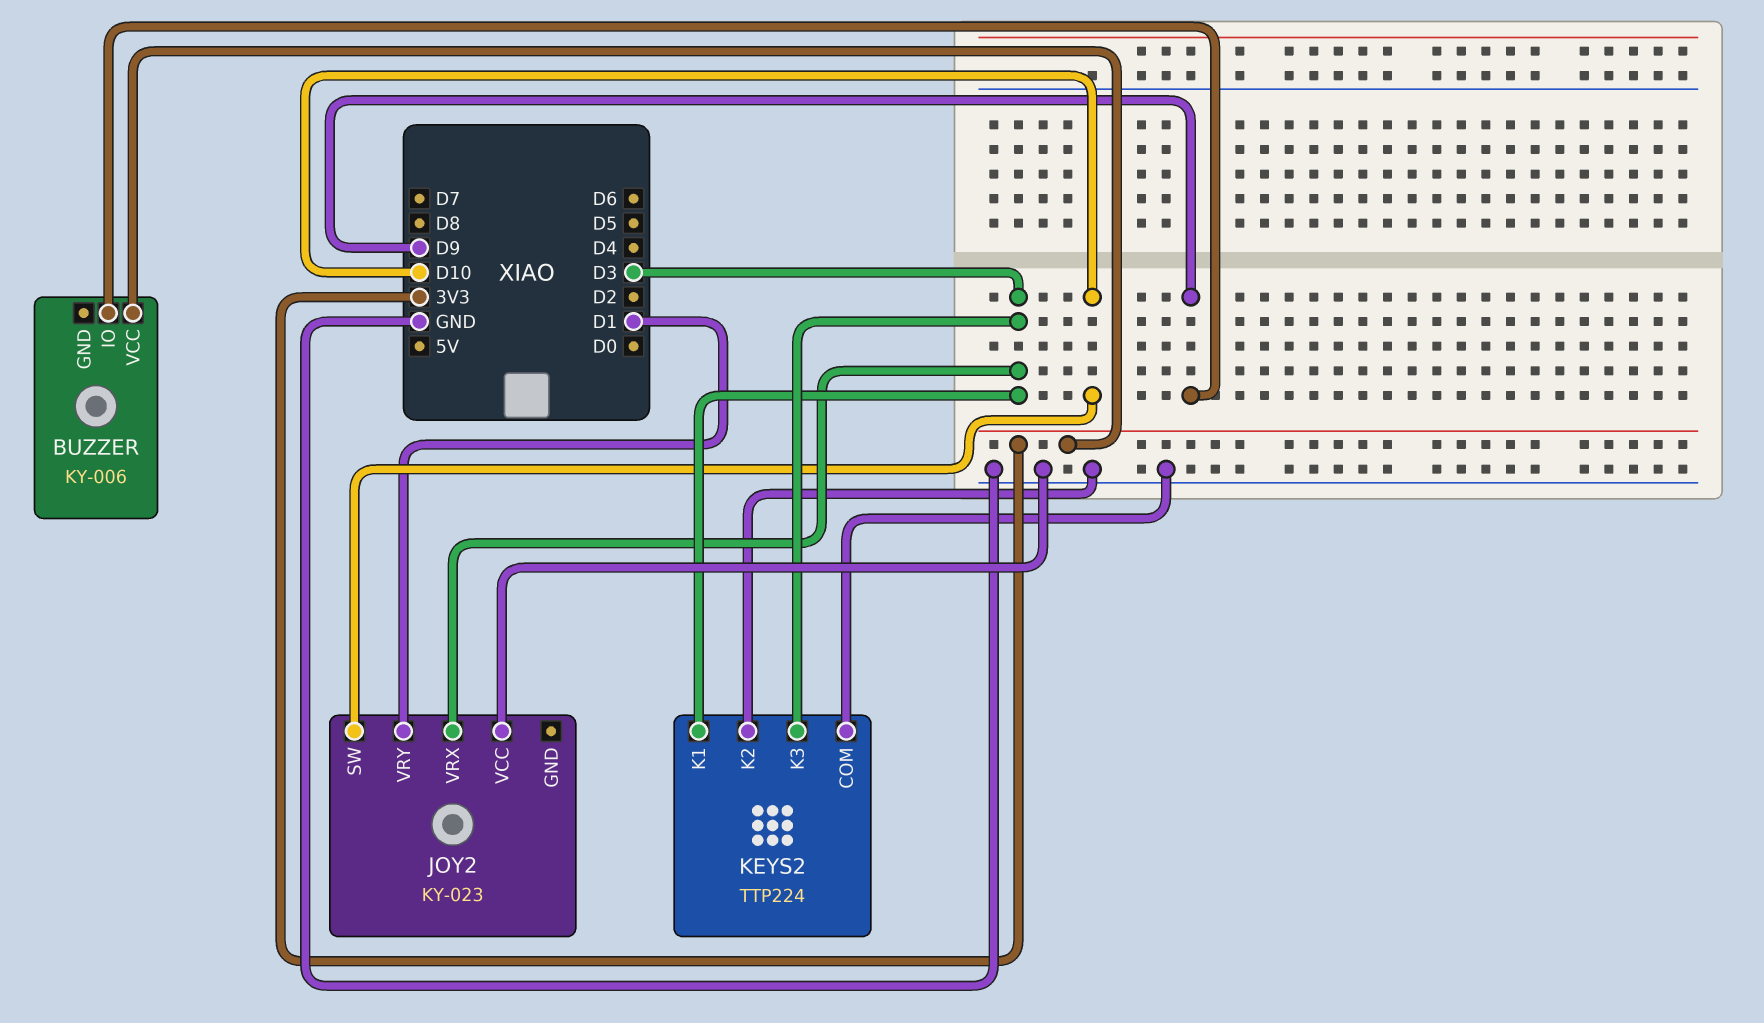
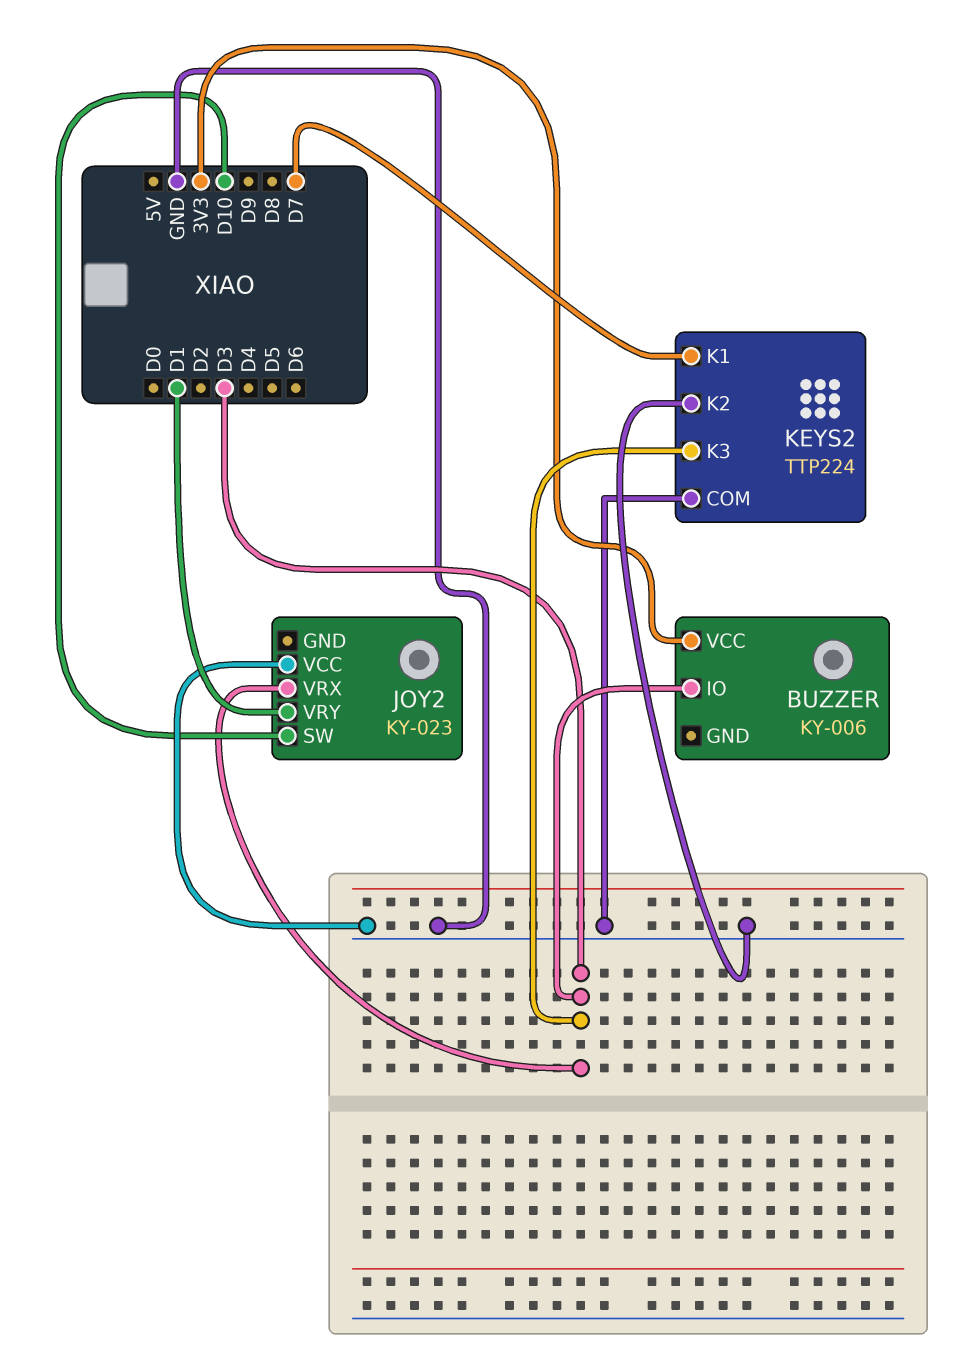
BUZZER pin IO: D9 -> D3
KEYS2 pin K1: D3 -> D7

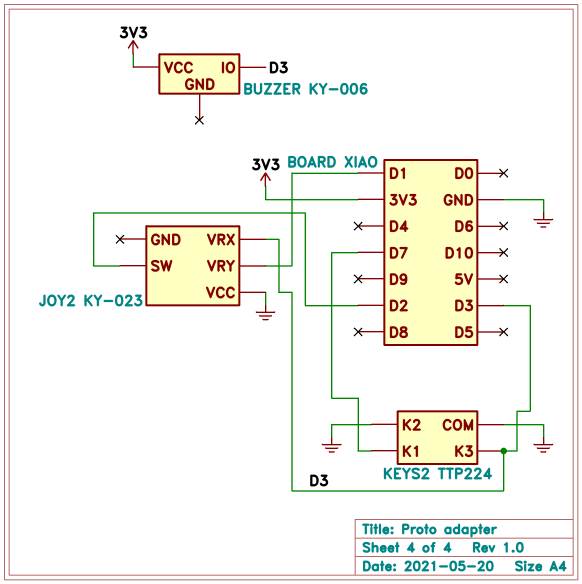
JOY2 pin SW: D10 -> D2

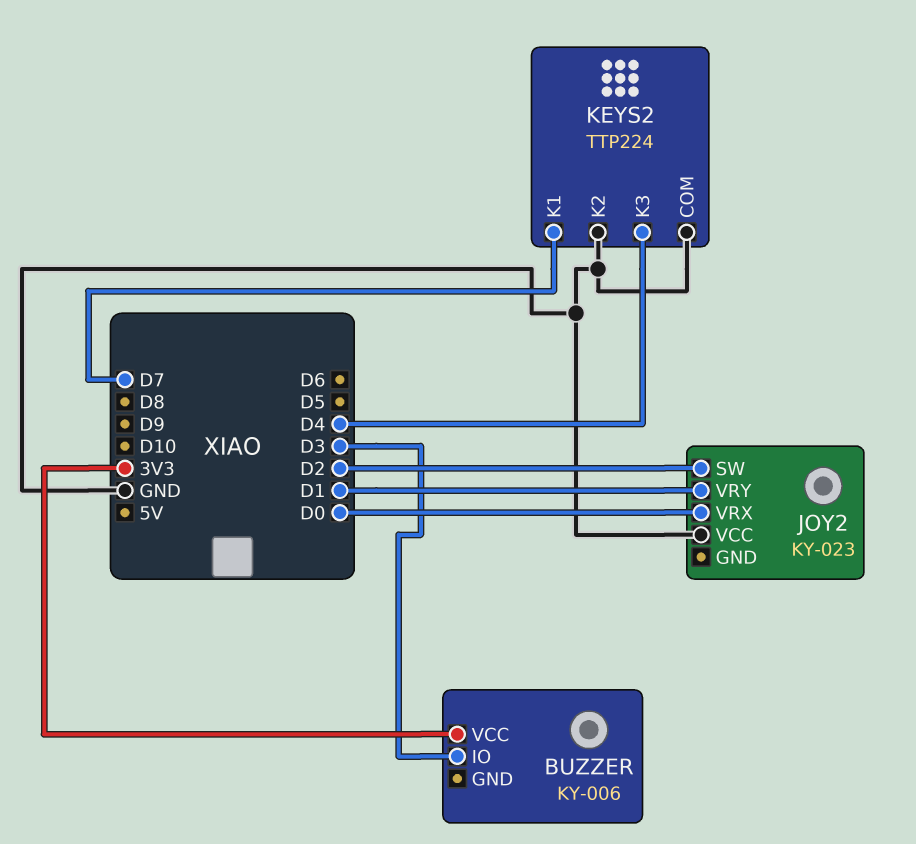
JOY2 pin VRX: D3 -> D0
KEYS2 pin K3: D3 -> D4

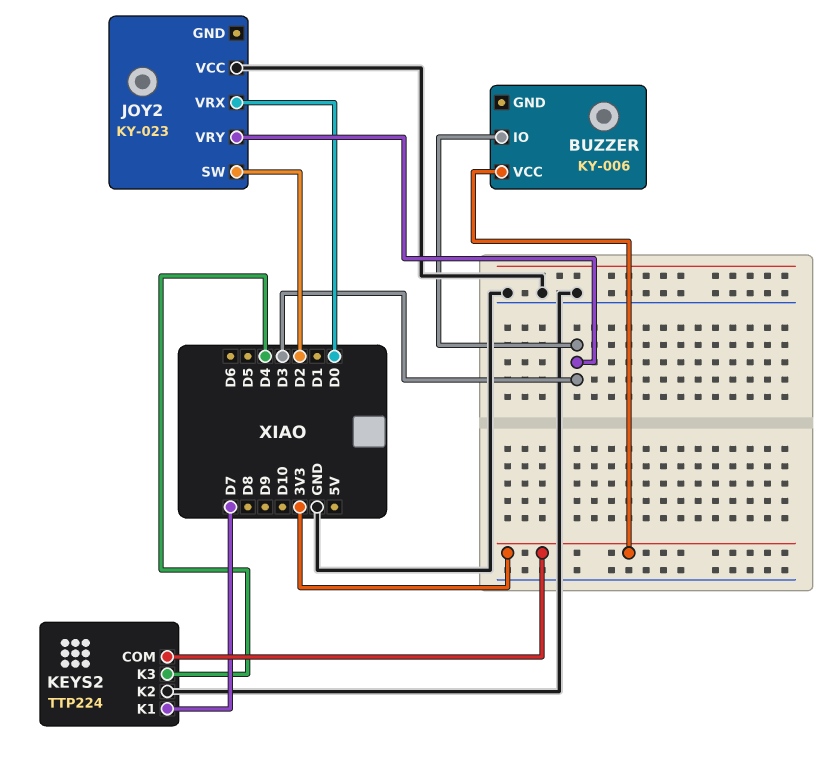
JOY2 pin VRY: D1 -> D3
KEYS2 pin COM: GND -> 3V3

